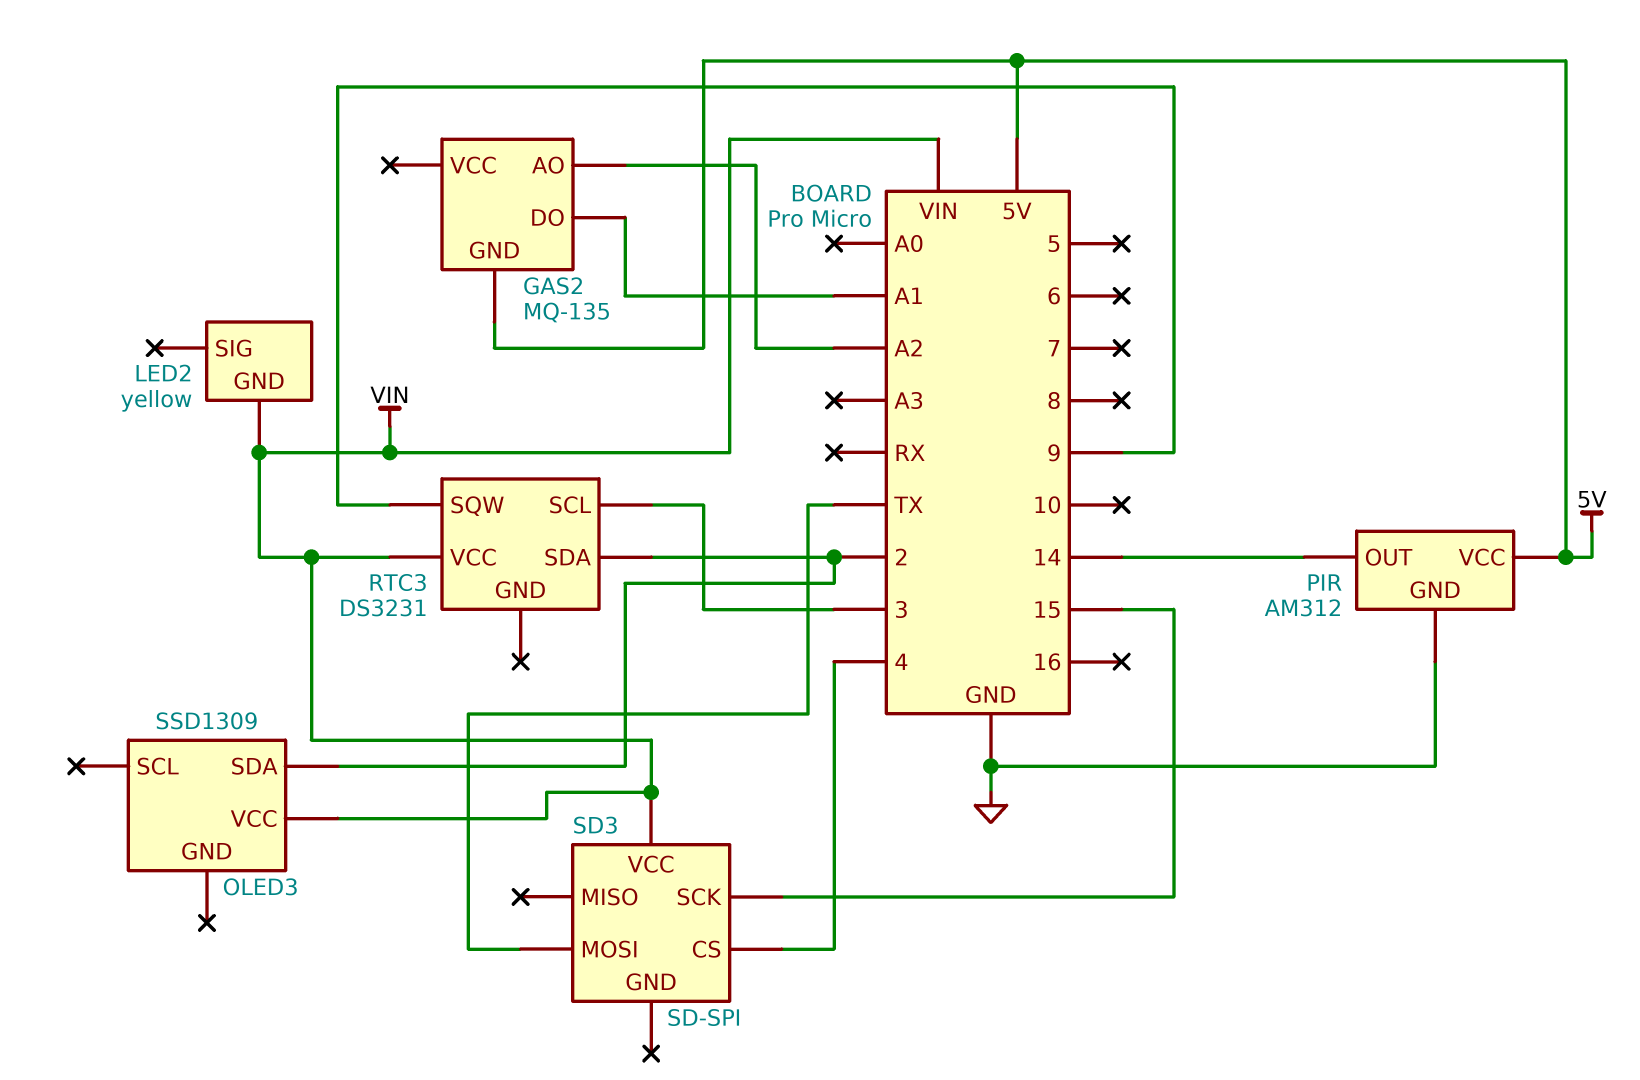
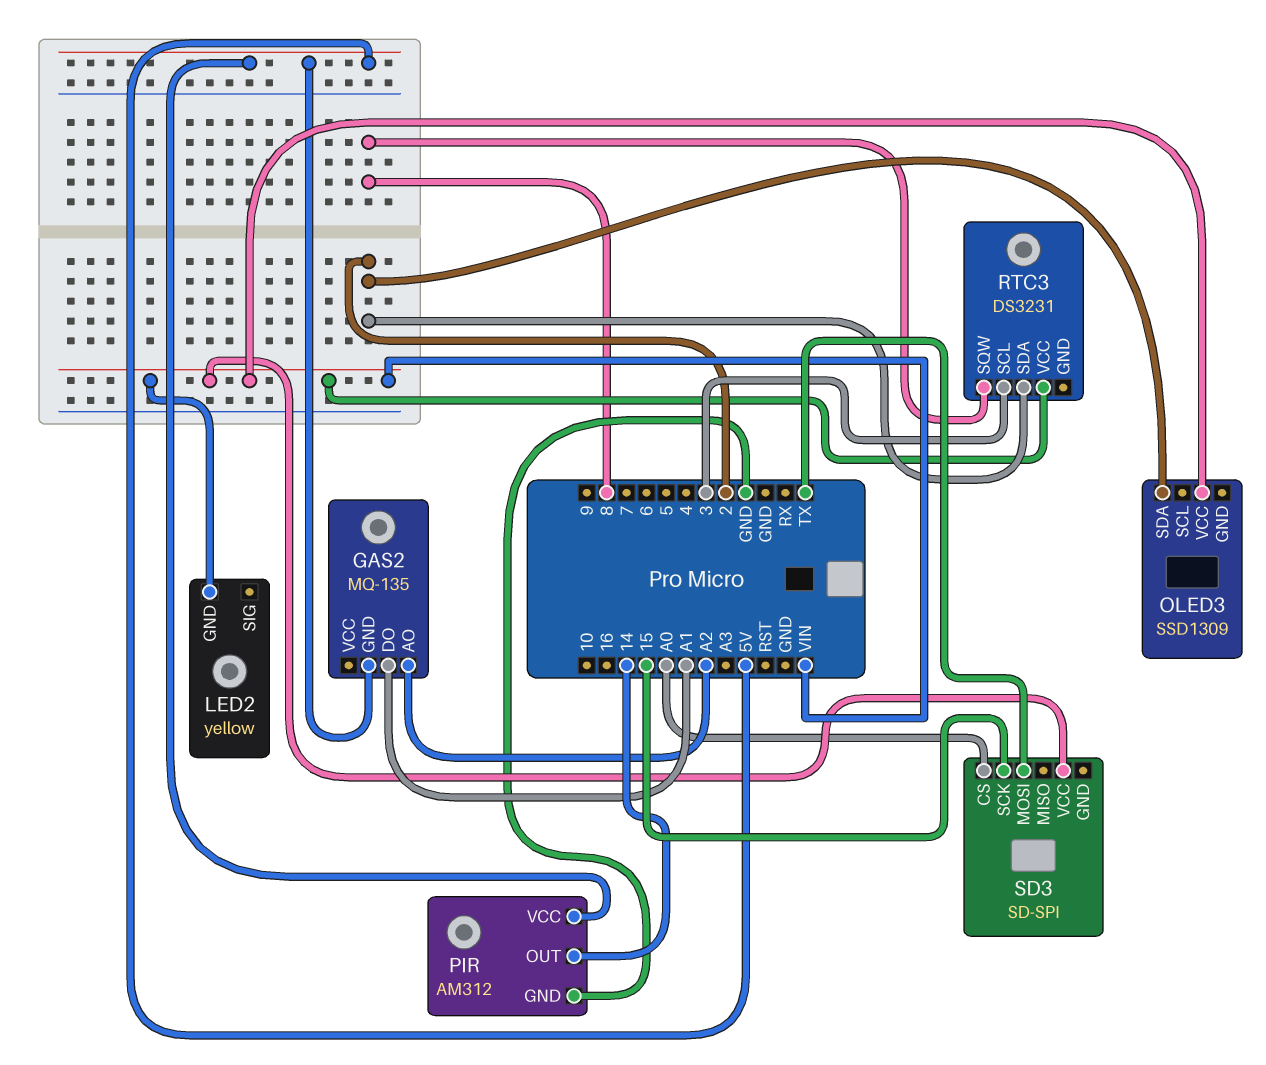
RTC3 pin SQW: 9 -> 8
SD3 pin CS: 4 -> A0

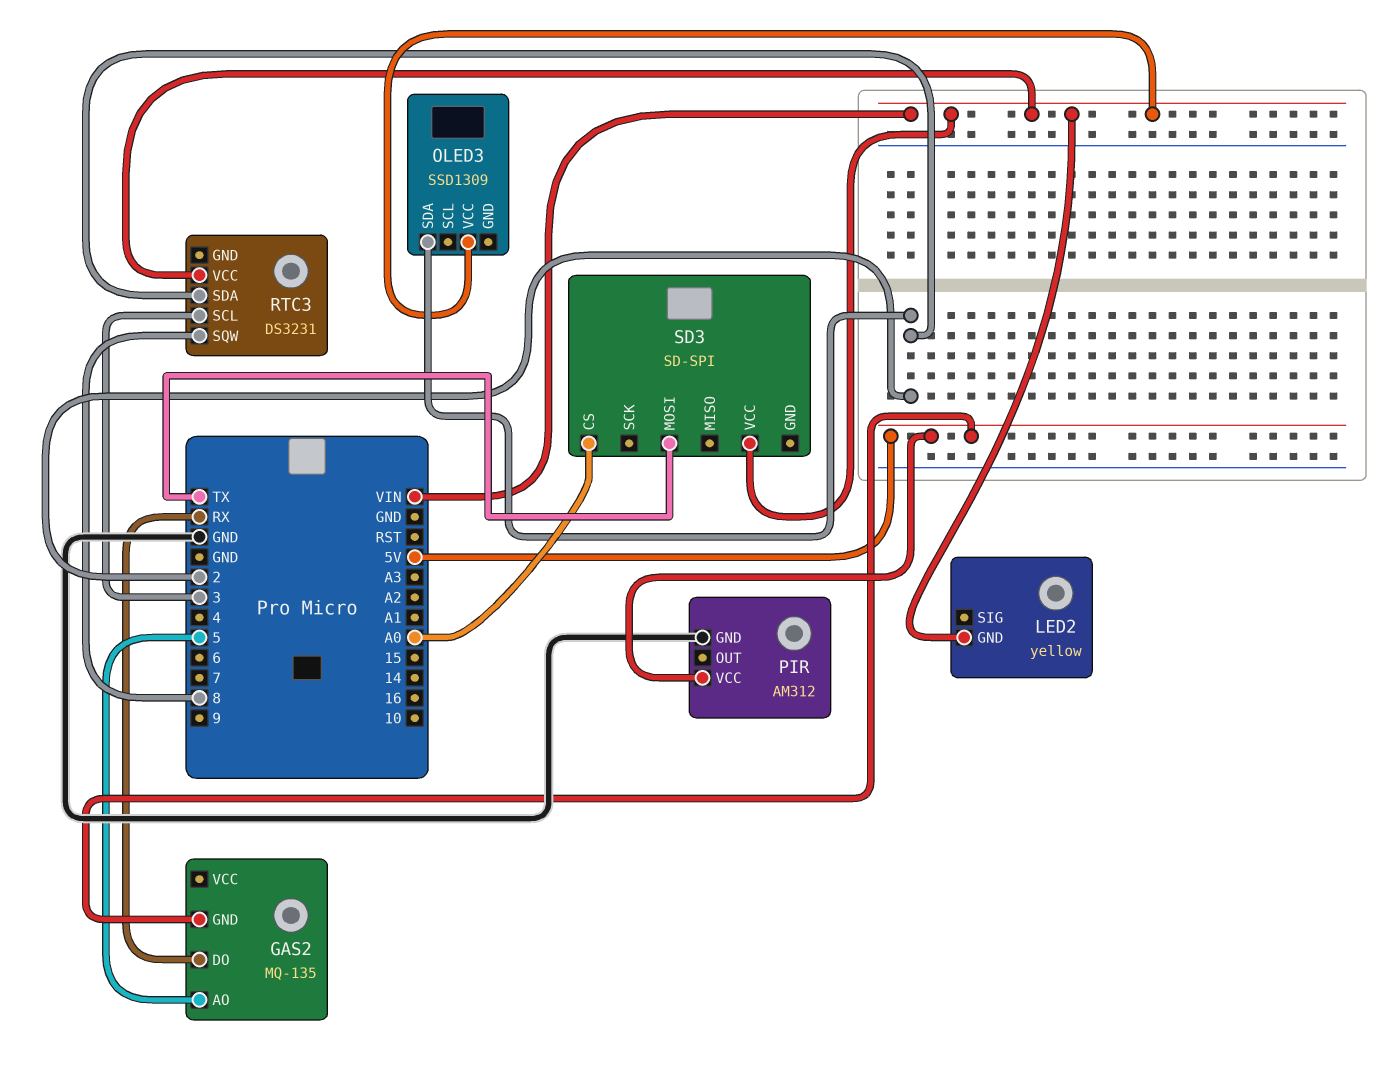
GAS2 pin AO: A2 -> 5
GAS2 pin DO: A1 -> RX
PIR pin OUT: 14 -> none
SD3 pin SCK: 15 -> none

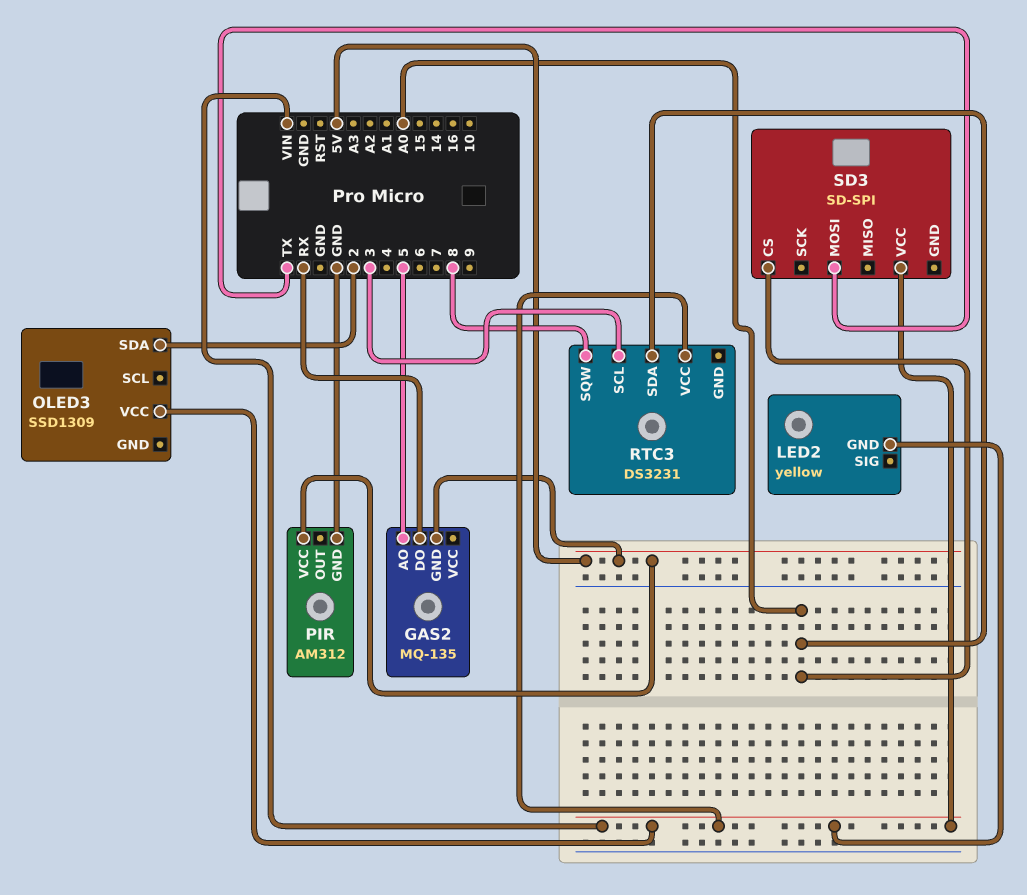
RTC3 pin SDA: 2 -> A0

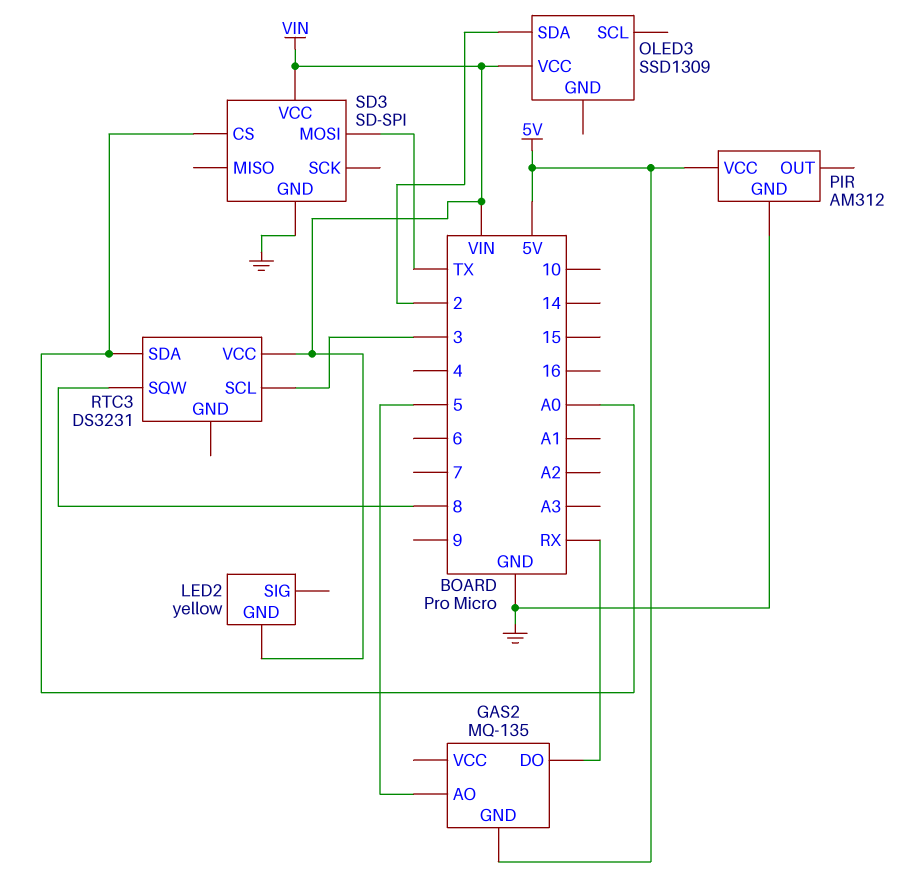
SD3 pin GND: none -> GND

